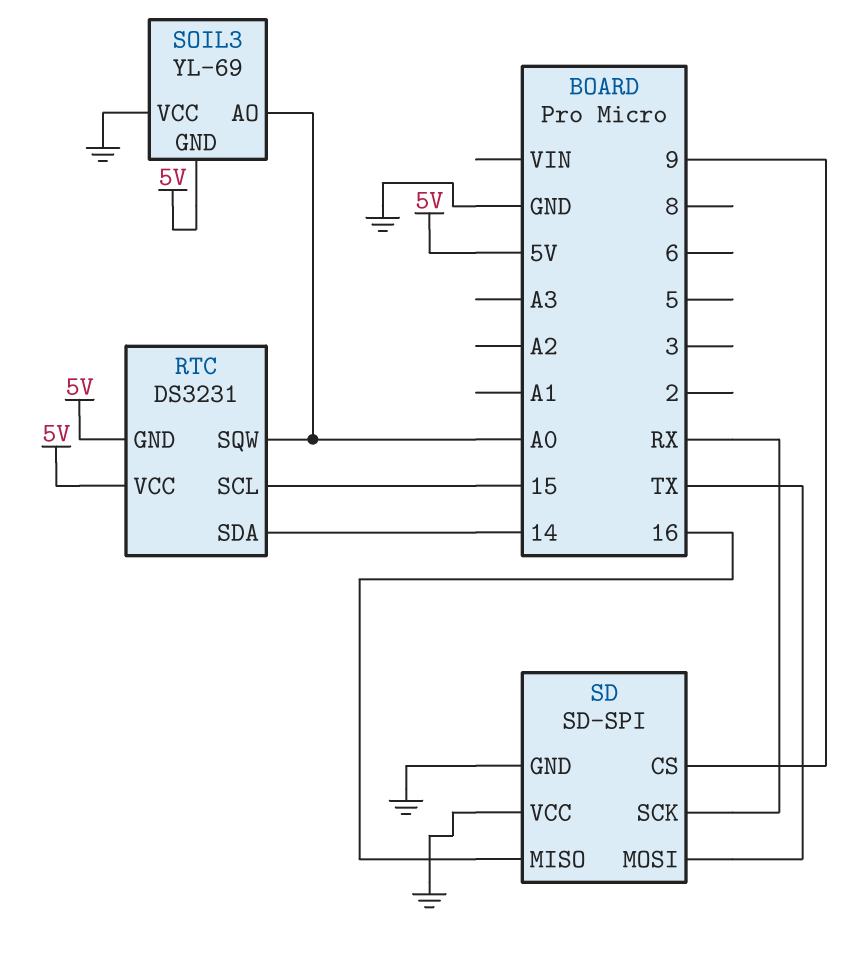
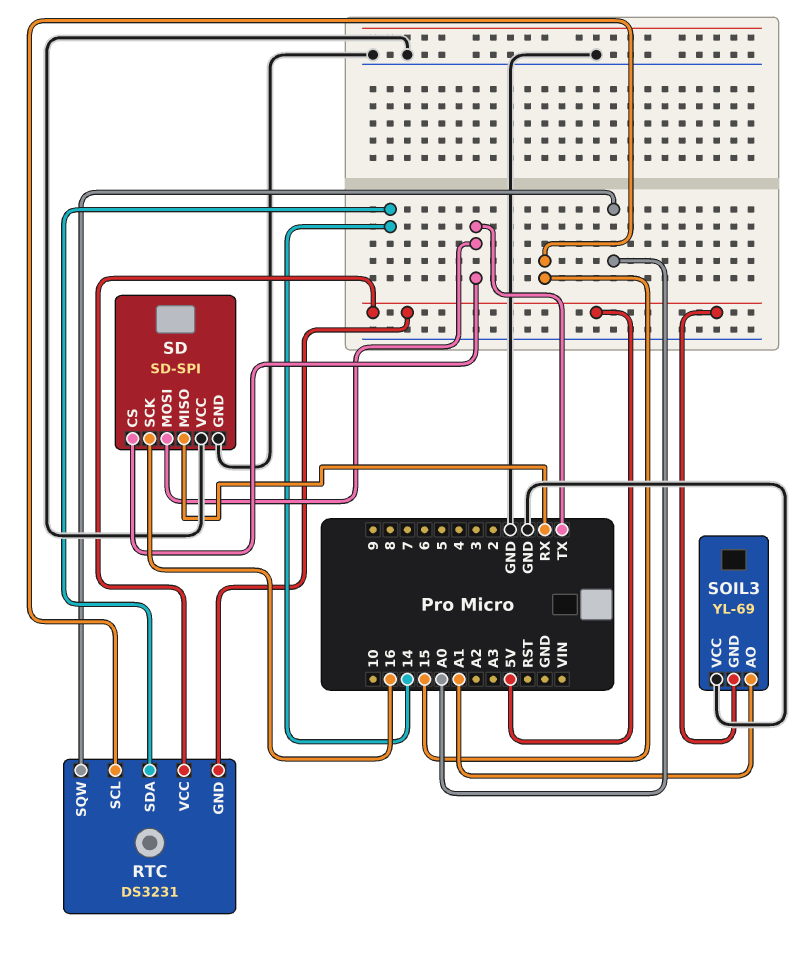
SD pin CS: 9 -> TX
SD pin MISO: 16 -> RX
SD pin SCK: RX -> 16
SOIL3 pin AO: A0 -> A1

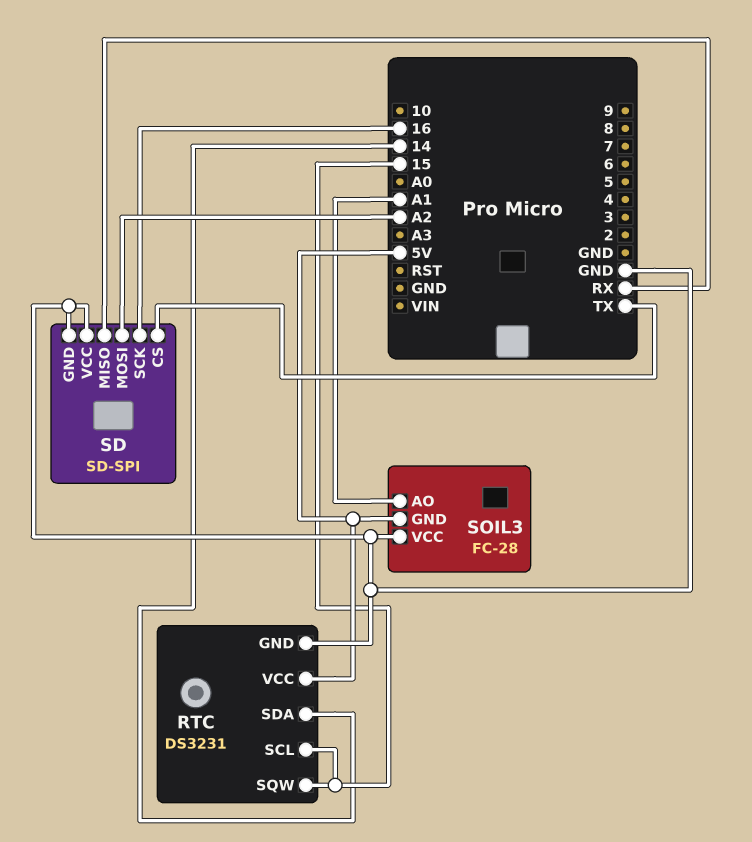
RTC pin GND: 5V -> GND
RTC pin SQW: A0 -> 15
SD pin MOSI: TX -> A2
SOIL3: YL-69 -> FC-28

